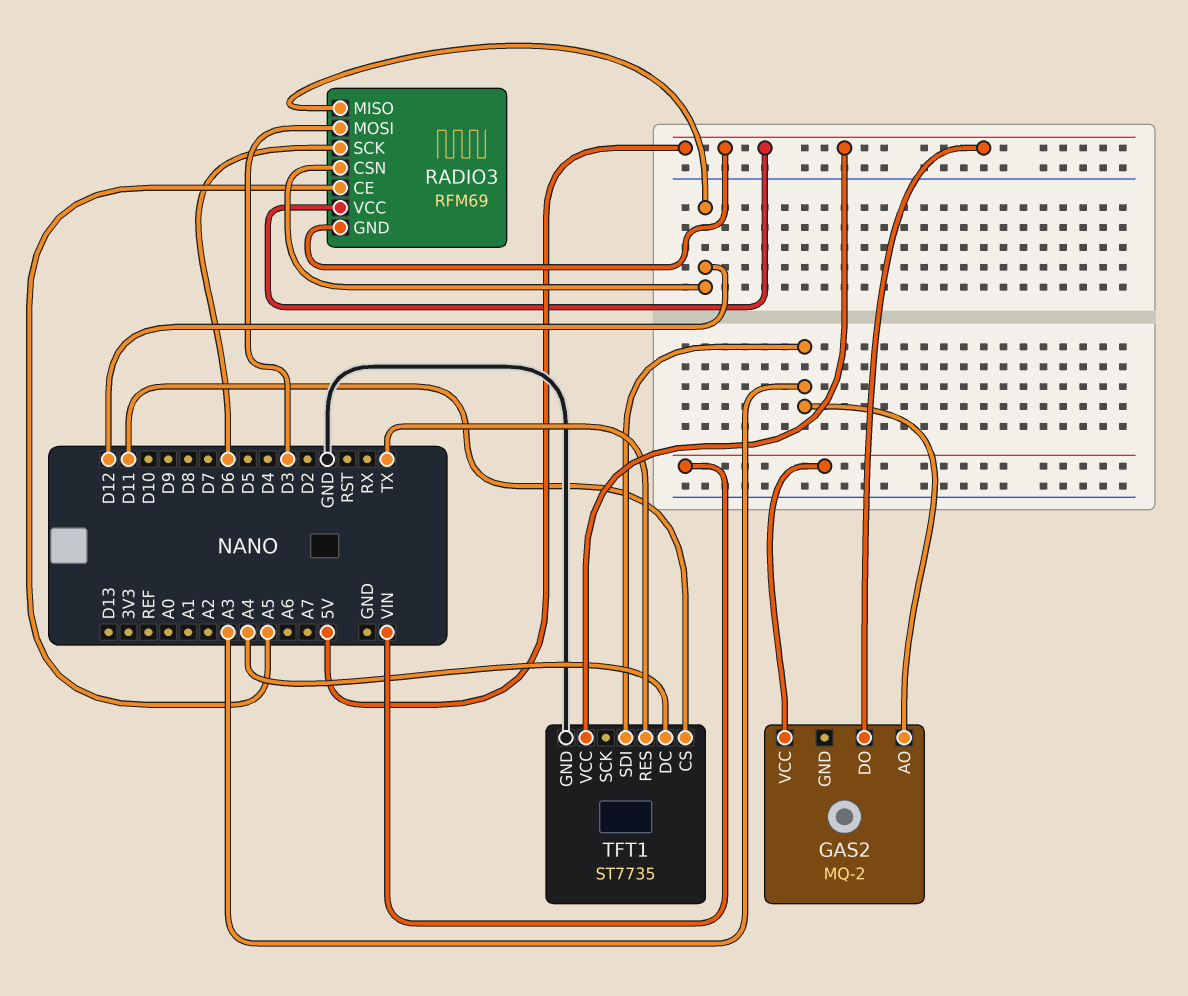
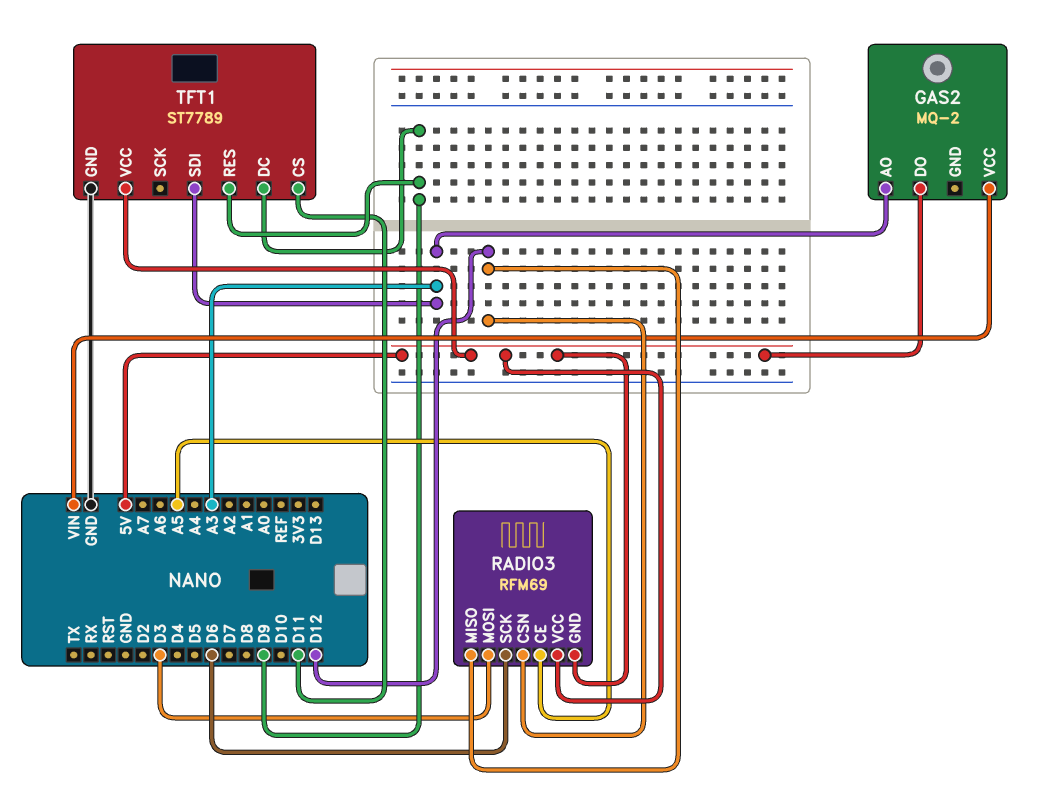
TFT1: ST7735 -> ST7789
TFT1 pin DC: A4 -> D9
TFT1 pin RES: TX -> D9

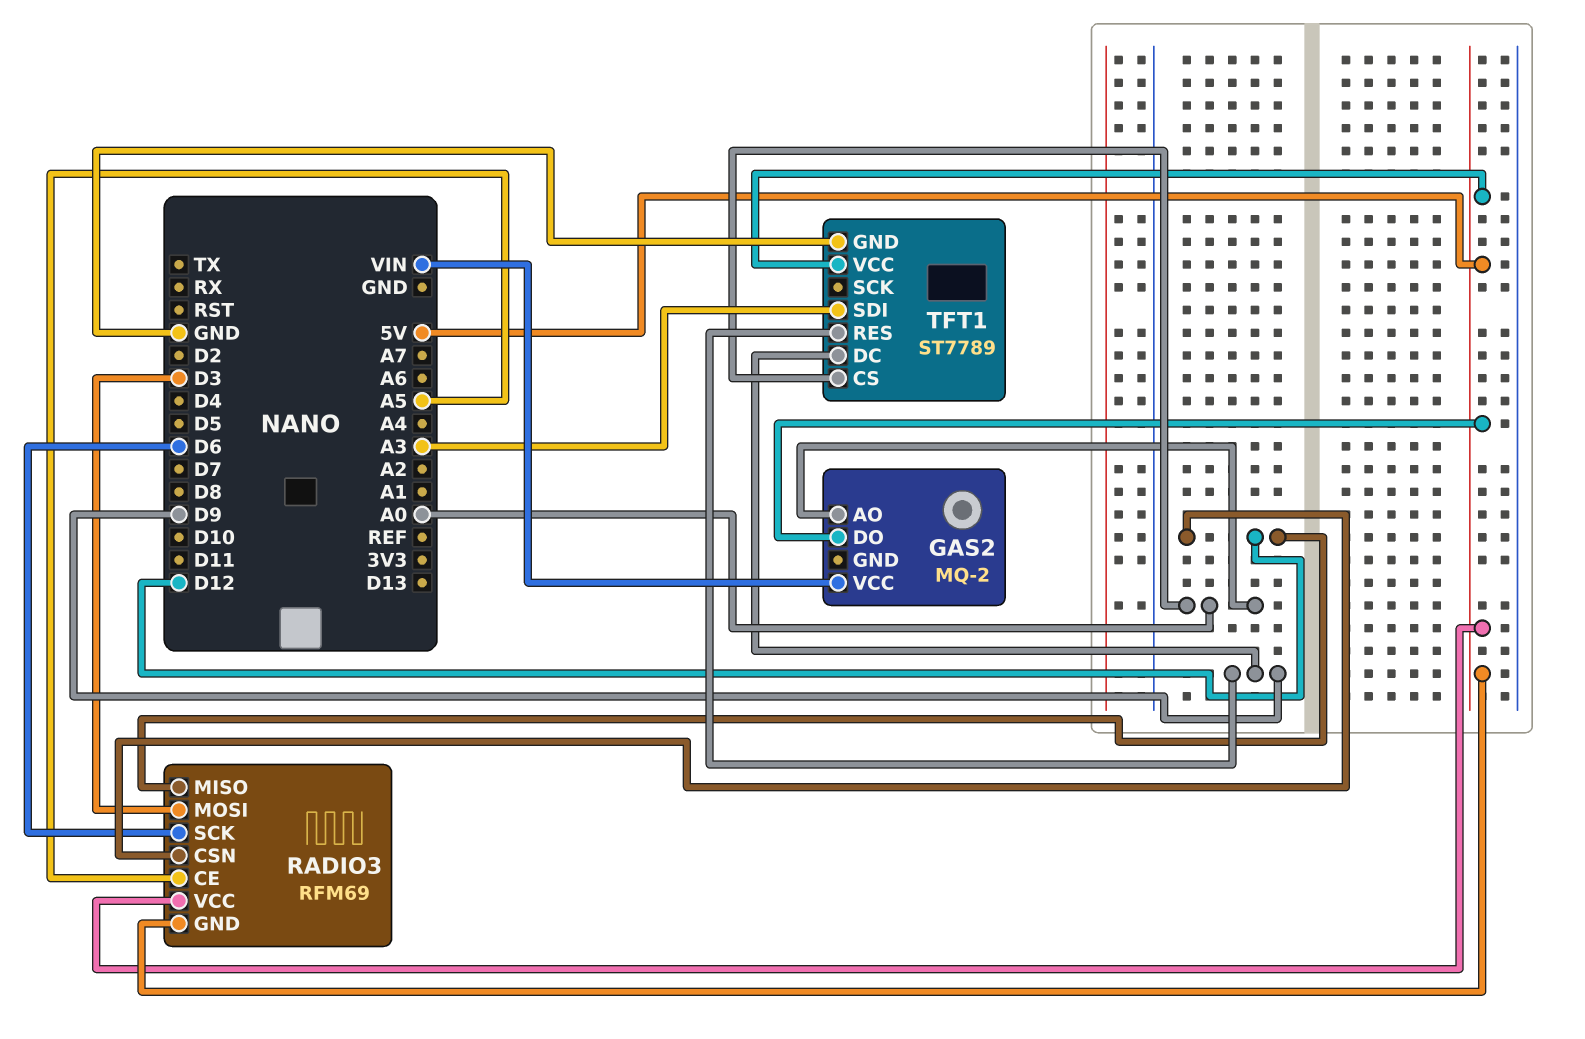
GAS2 pin AO: A3 -> A0
TFT1 pin CS: D11 -> A0

